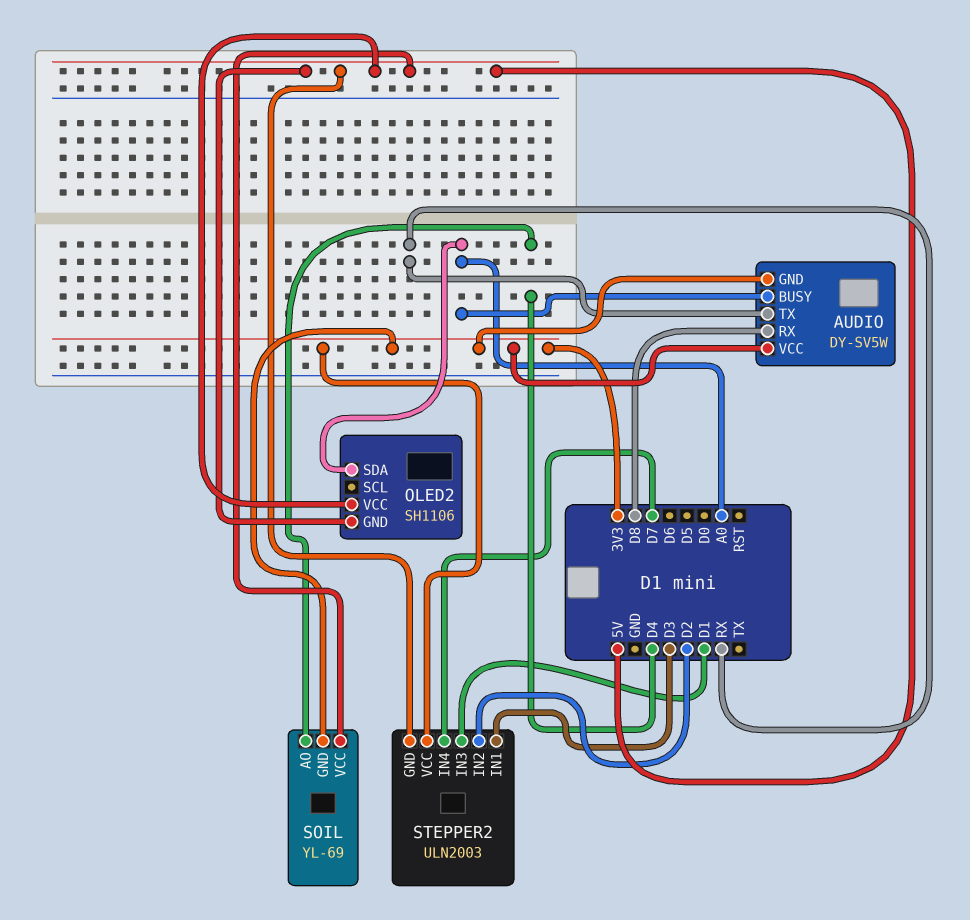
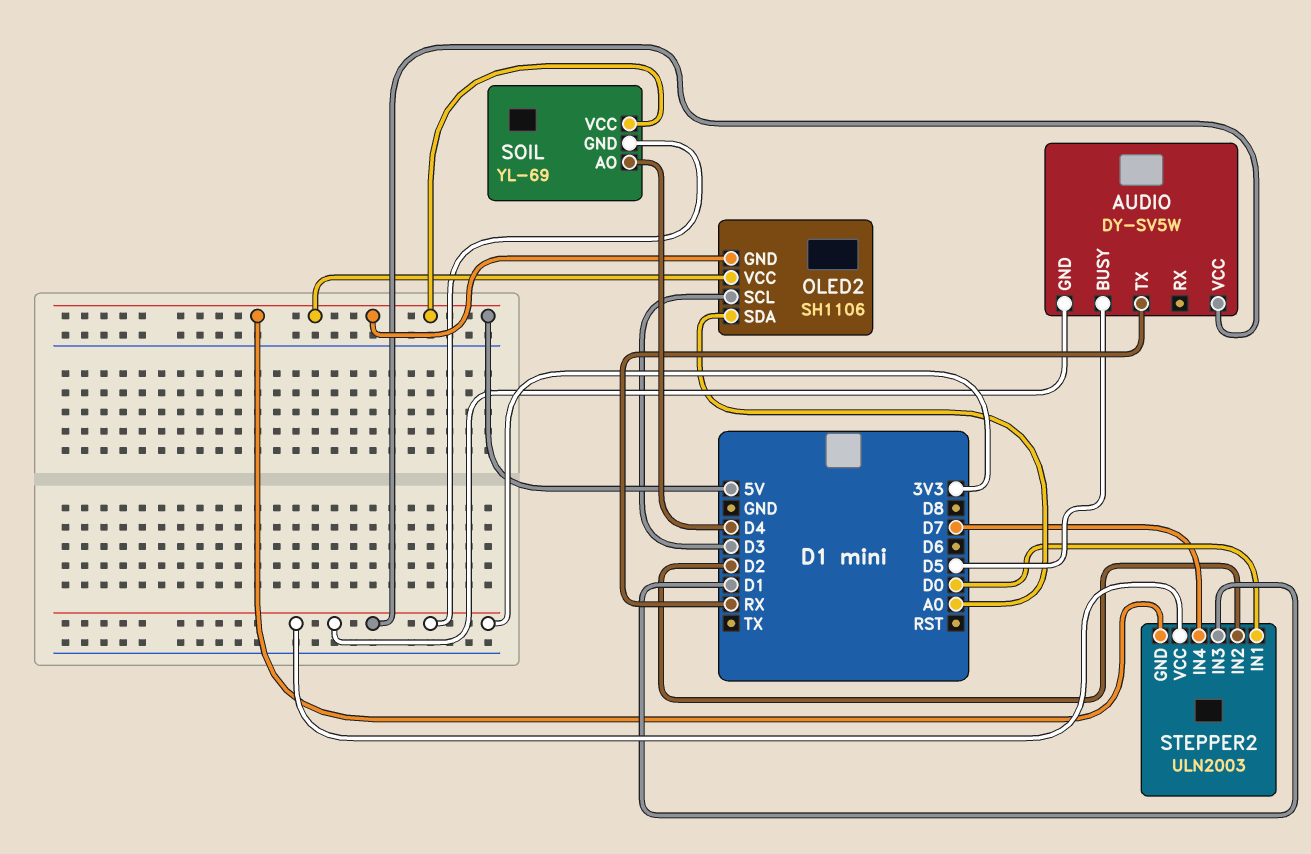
AUDIO pin BUSY: A0 -> D5
AUDIO pin RX: D8 -> none
OLED2 pin SCL: none -> D3
STEPPER2 pin IN1: D3 -> D0

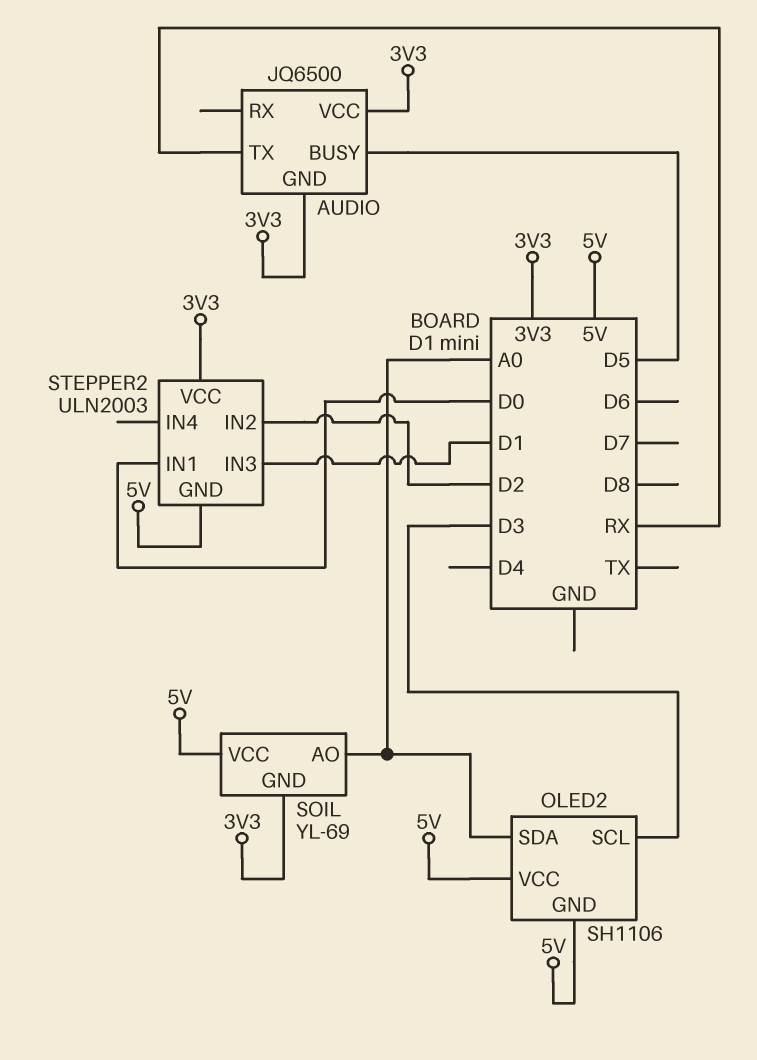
AUDIO: DY-SV5W -> JQ6500
SOIL pin AO: D4 -> A0
STEPPER2 pin IN4: D7 -> none

